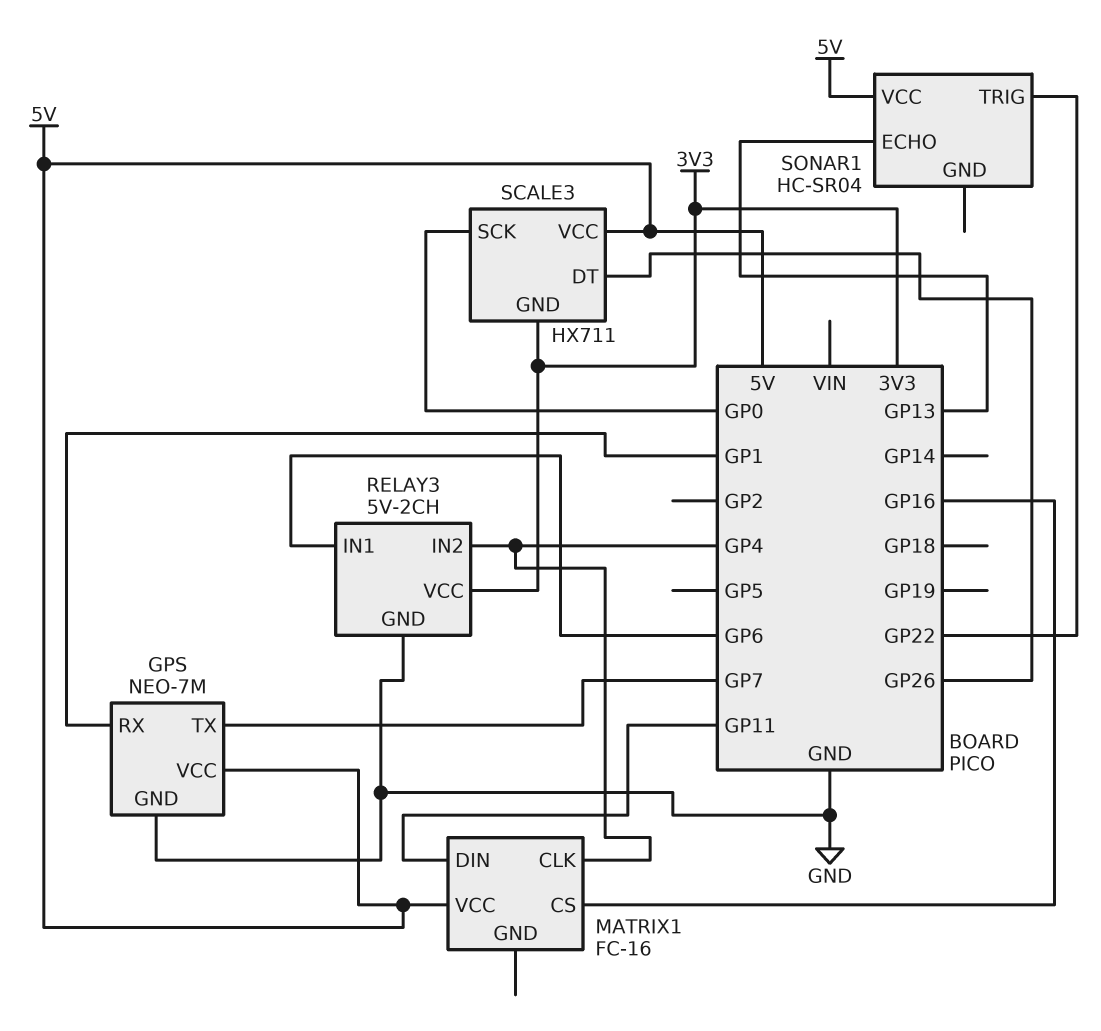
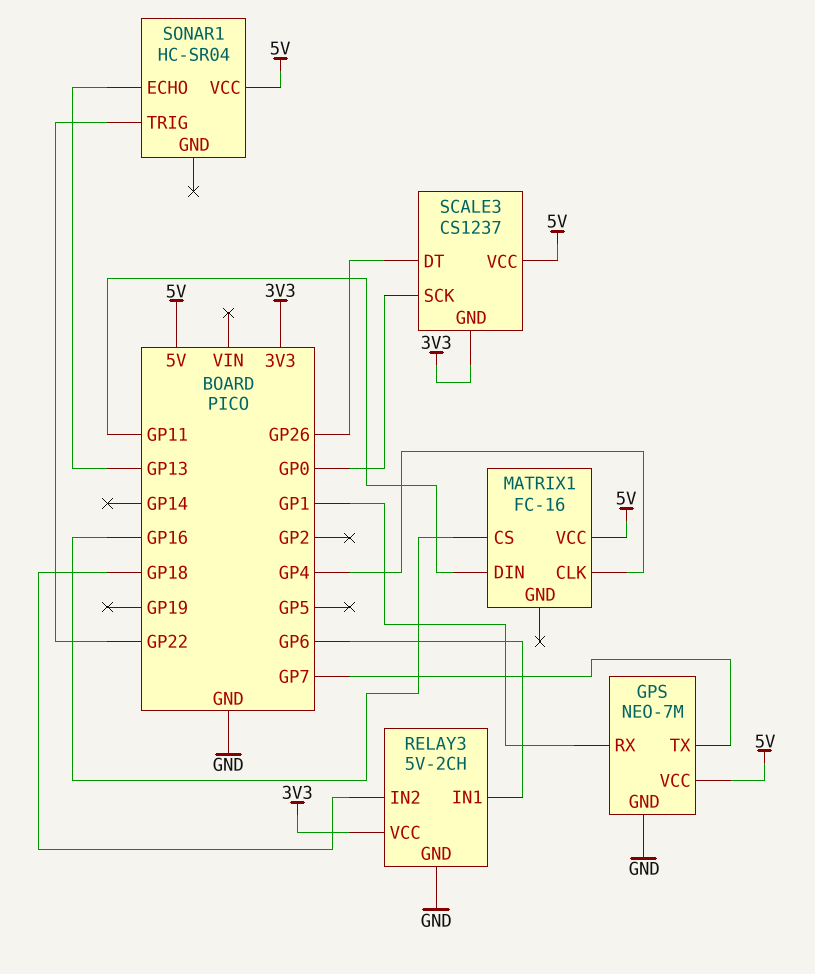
RELAY3 pin IN2: GP4 -> GP18
SCALE3: HX711 -> CS1237

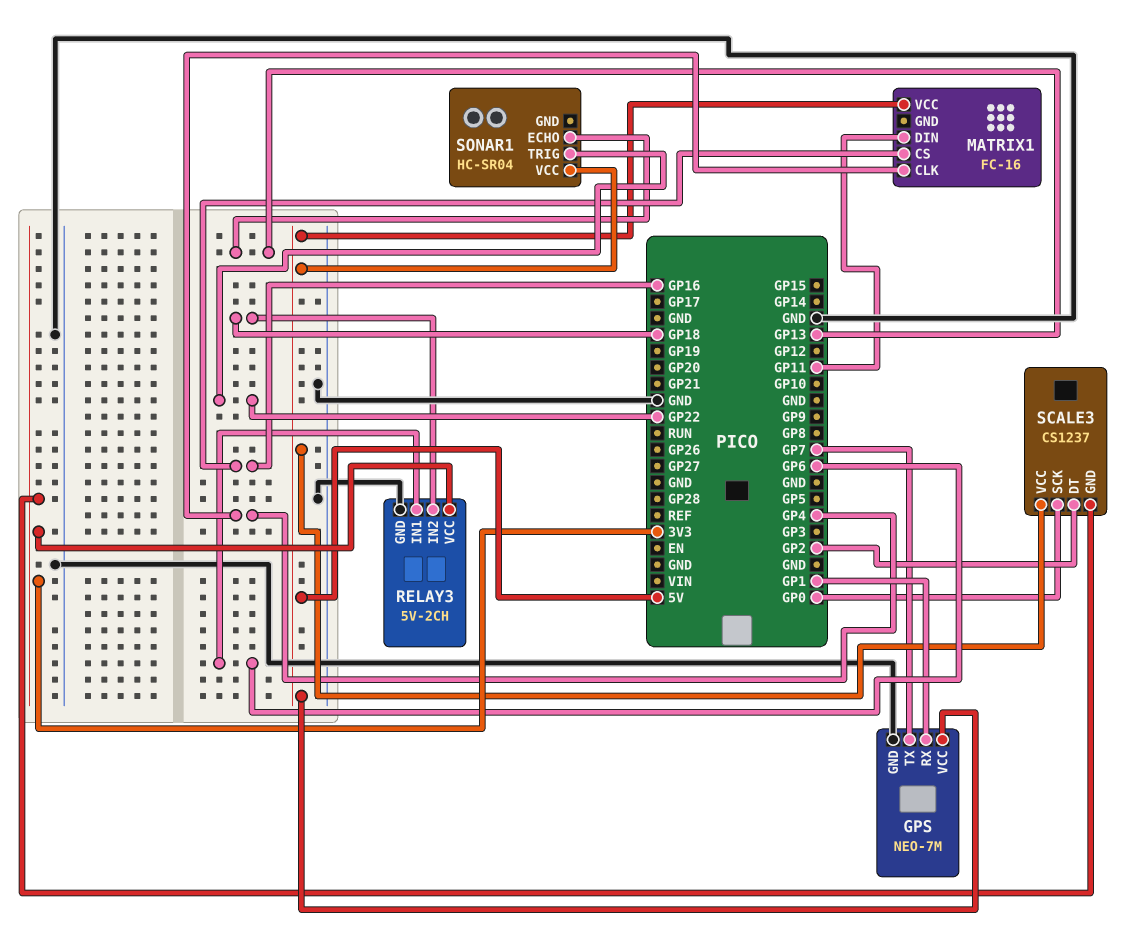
SCALE3 pin DT: GP26 -> GP2

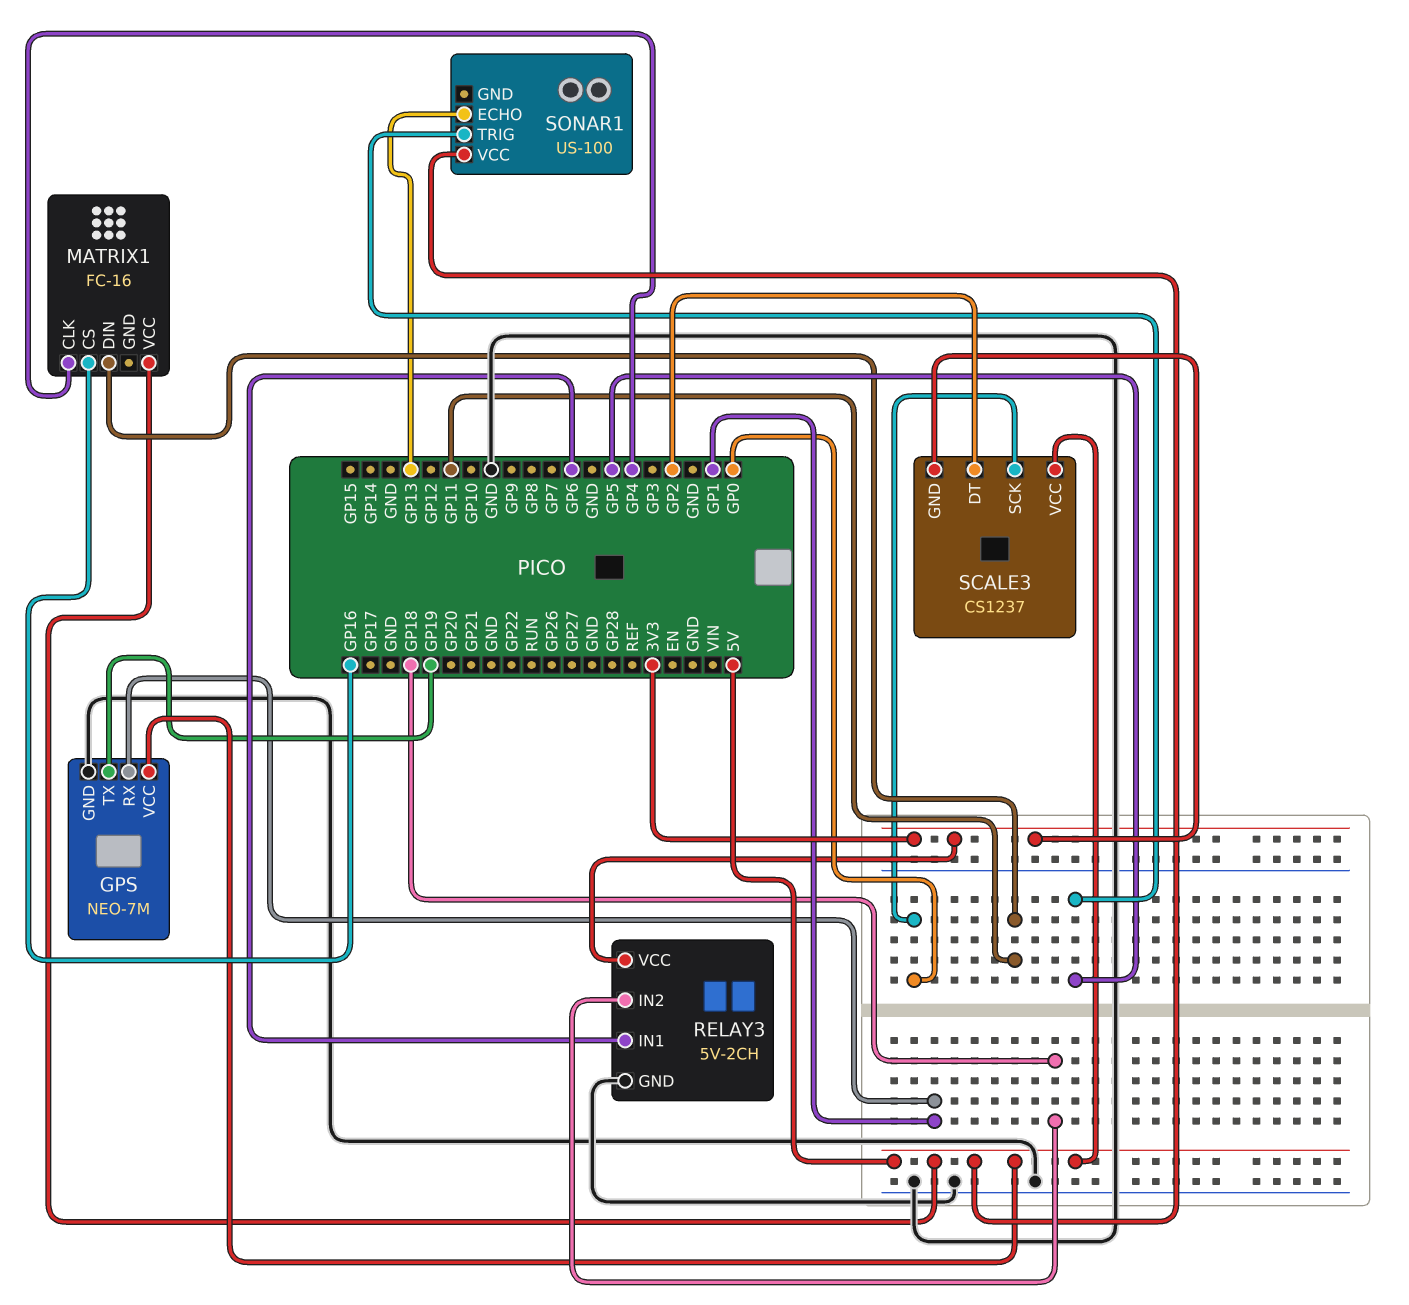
GPS pin TX: GP7 -> GP19
SONAR1: HC-SR04 -> US-100
SONAR1 pin TRIG: GP22 -> GP5

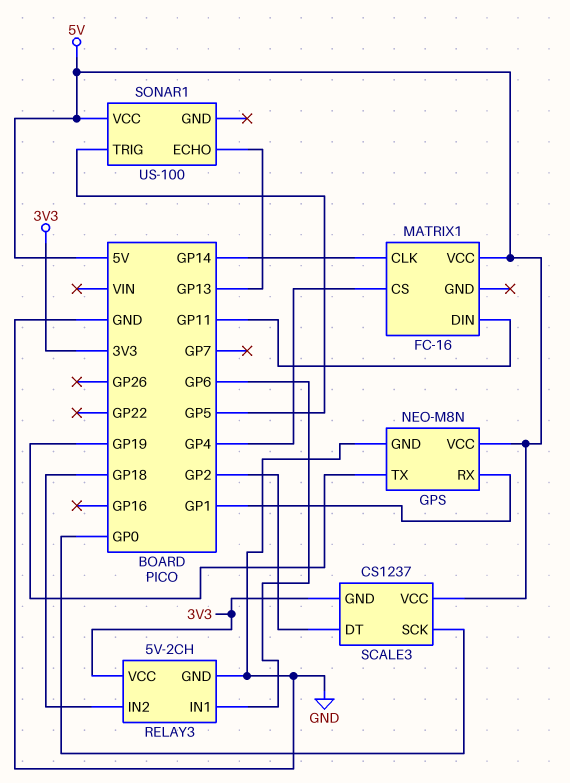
GPS: NEO-7M -> NEO-M8N
MATRIX1 pin CLK: GP4 -> GP14
MATRIX1 pin CS: GP16 -> GP4

